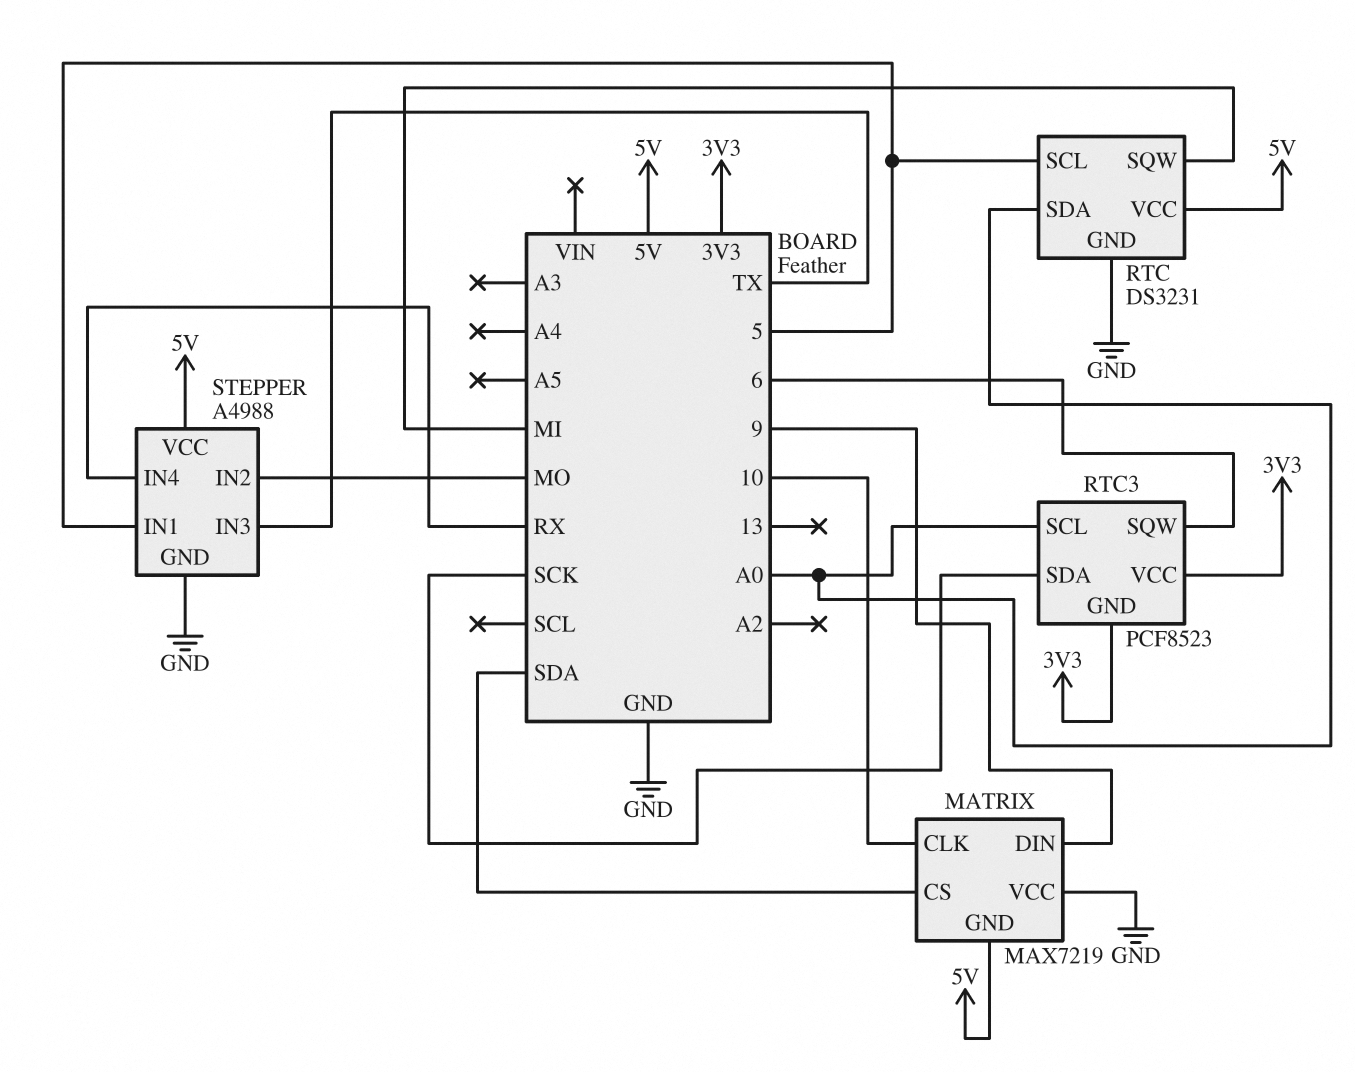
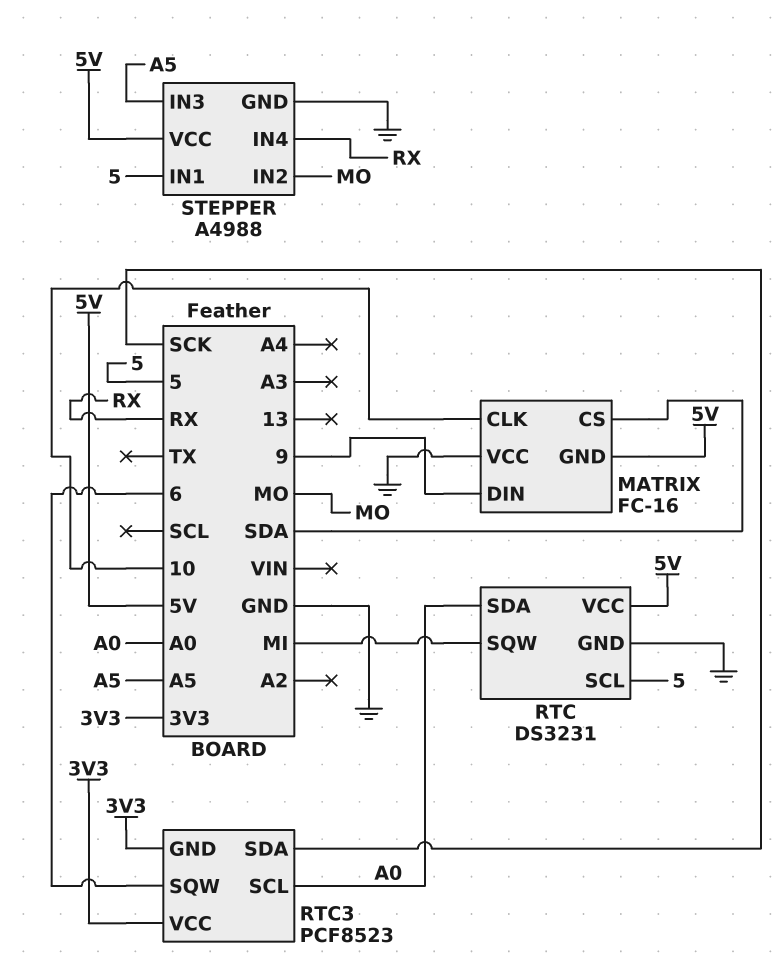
MATRIX: MAX7219 -> FC-16
STEPPER pin IN3: TX -> A5

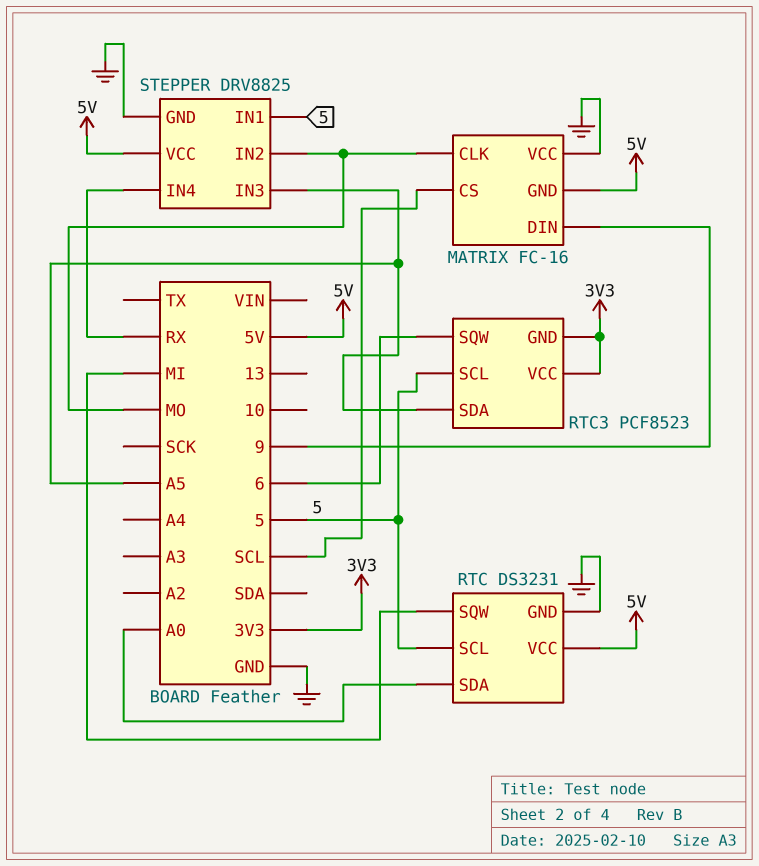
MATRIX pin CLK: 10 -> MO
MATRIX pin CS: SDA -> SCL
RTC3 pin SCL: A0 -> 5
RTC3 pin SDA: SCK -> A5
STEPPER: A4988 -> DRV8825

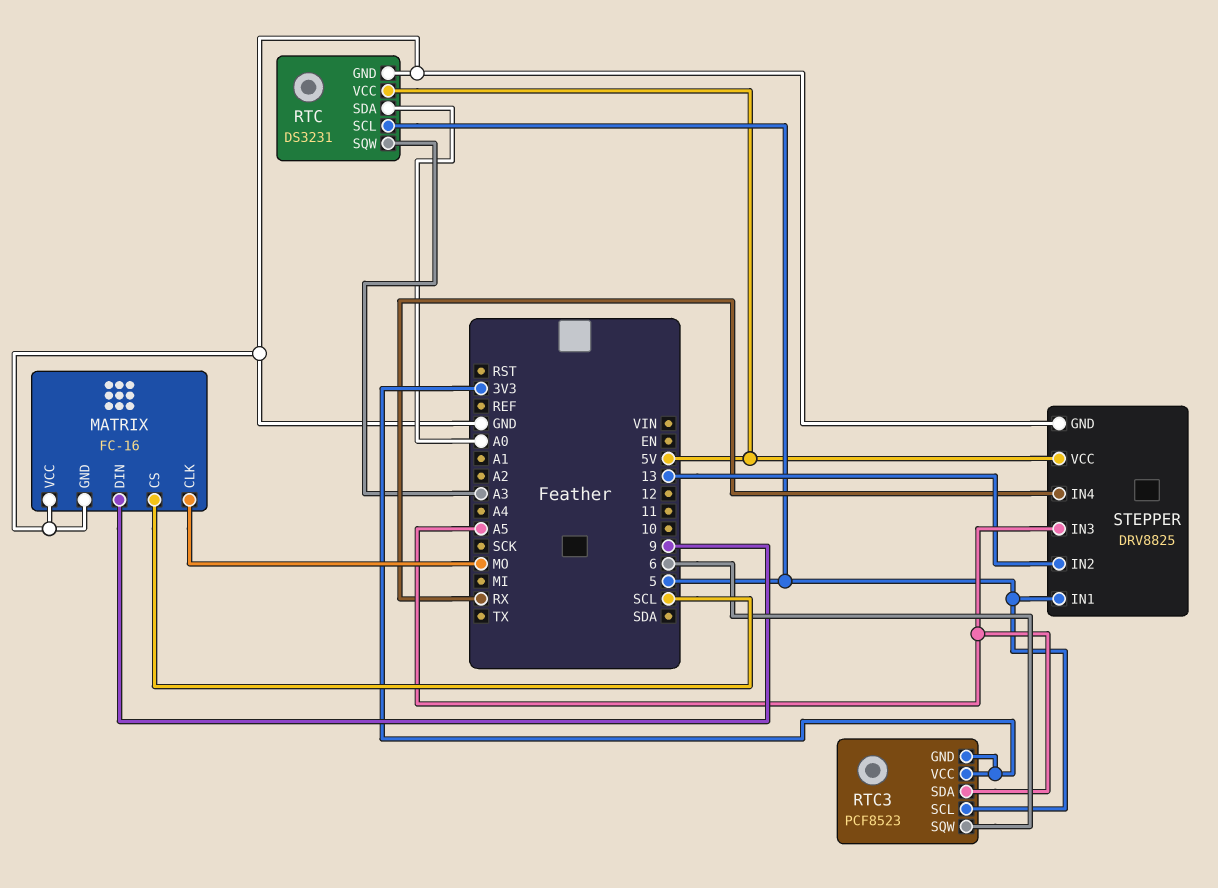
MATRIX pin GND: 5V -> GND
RTC pin SQW: MI -> A3
STEPPER pin IN2: MO -> 13

